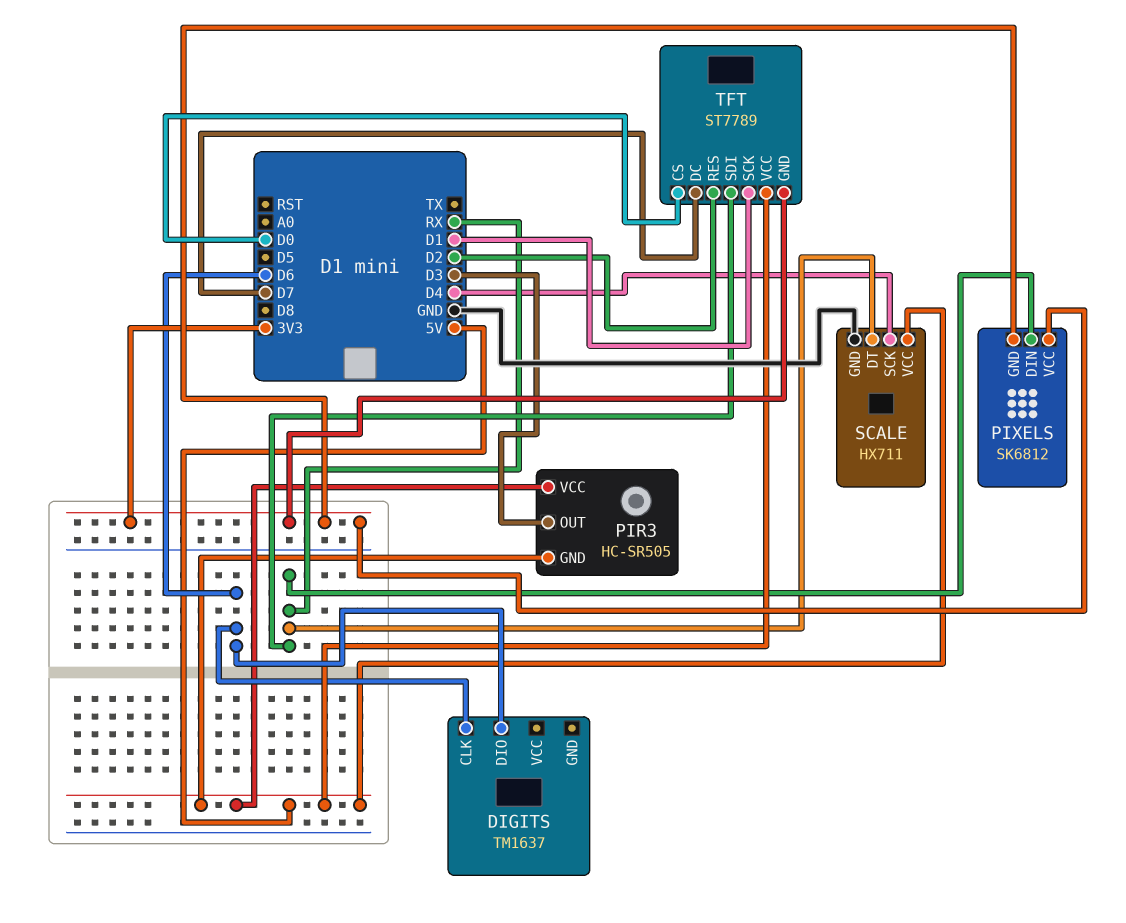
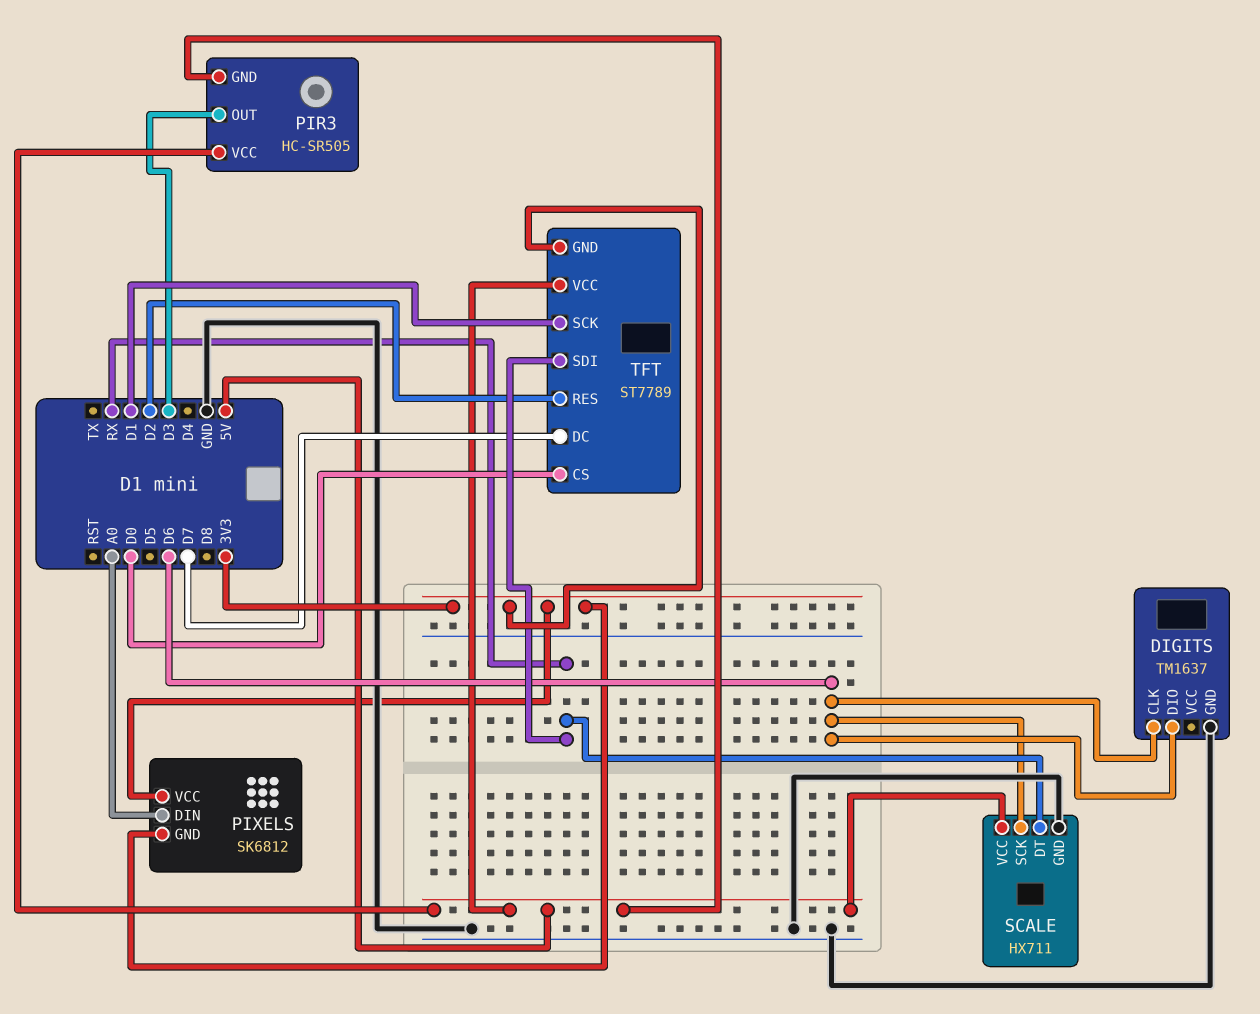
DIGITS pin GND: none -> GND
PIXELS pin DIN: RX -> A0
SCALE pin SCK: D4 -> D6

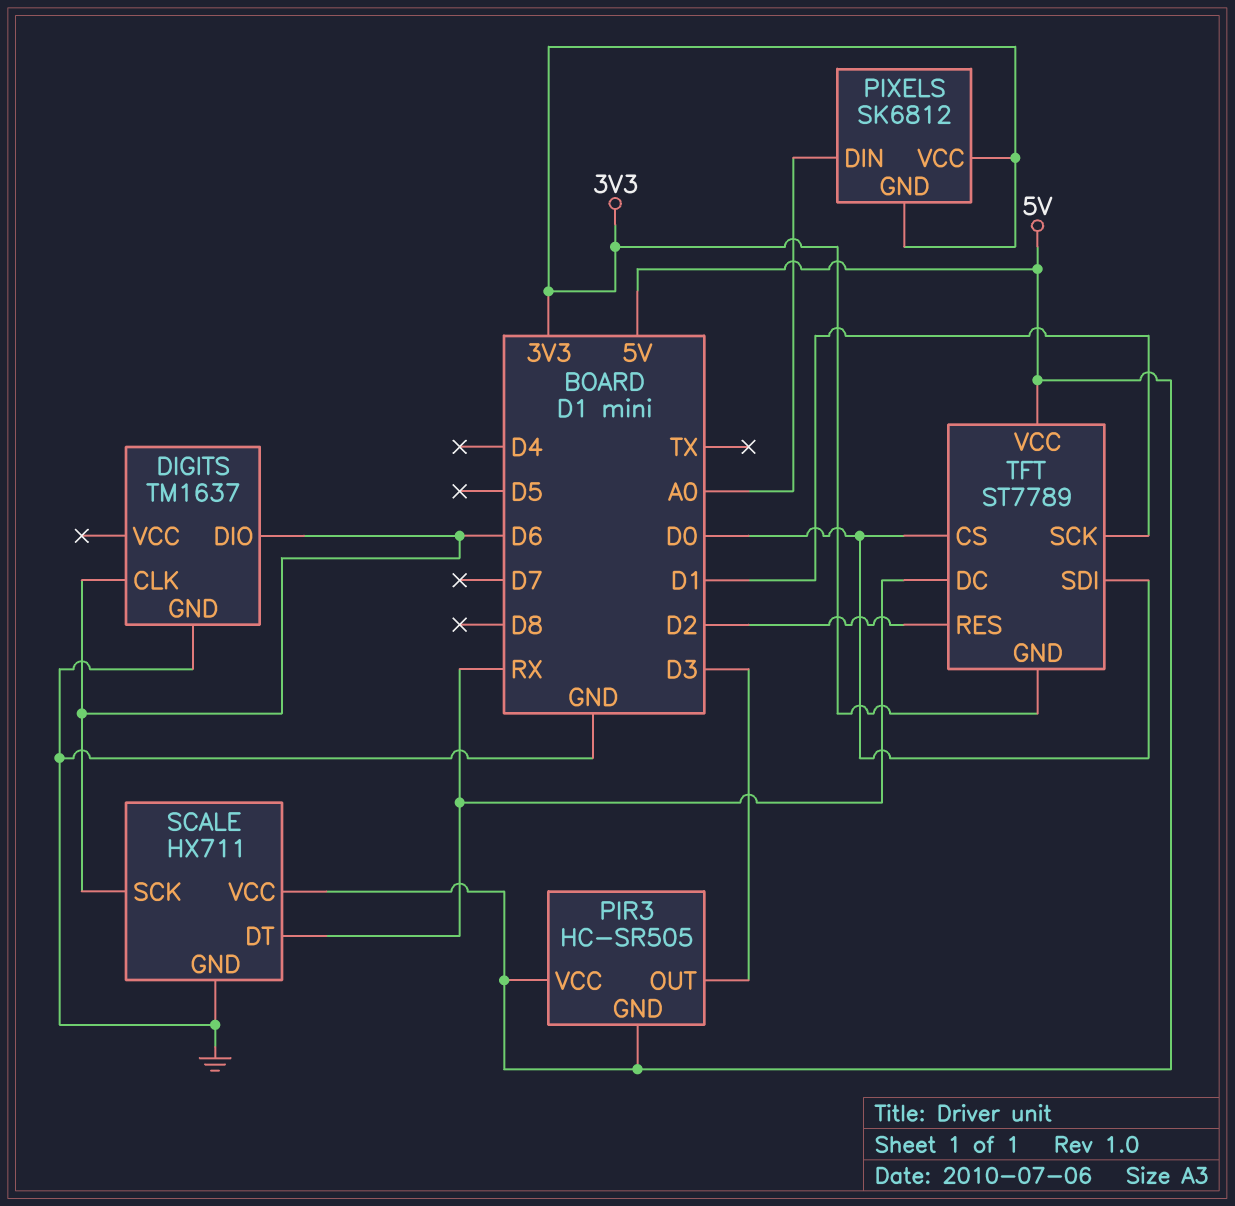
TFT pin DC: D7 -> RX
TFT pin SDI: RX -> D0

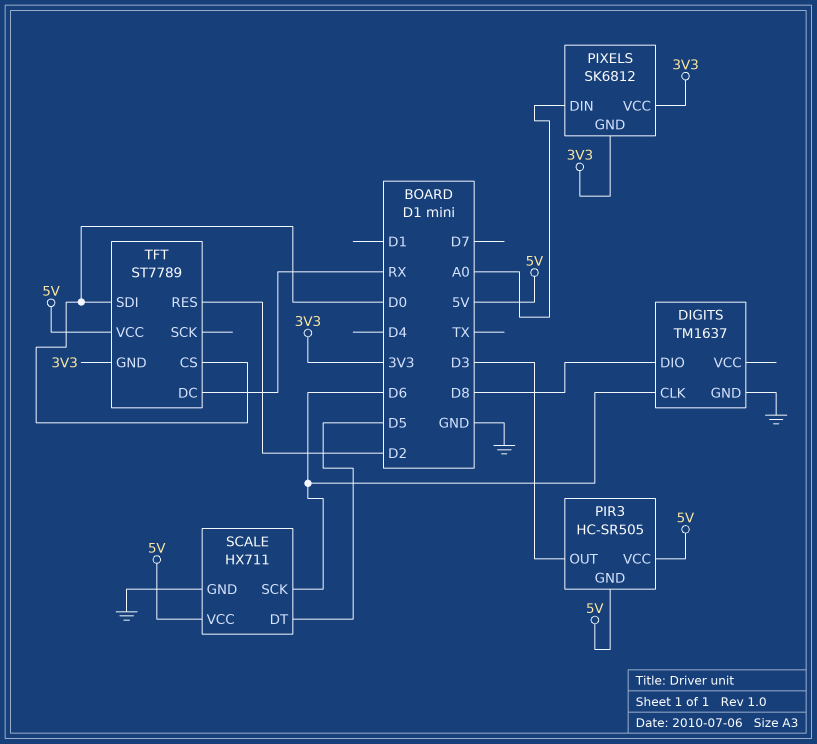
DIGITS pin DIO: D6 -> D8
SCALE pin DT: RX -> D5
TFT pin SCK: D1 -> none

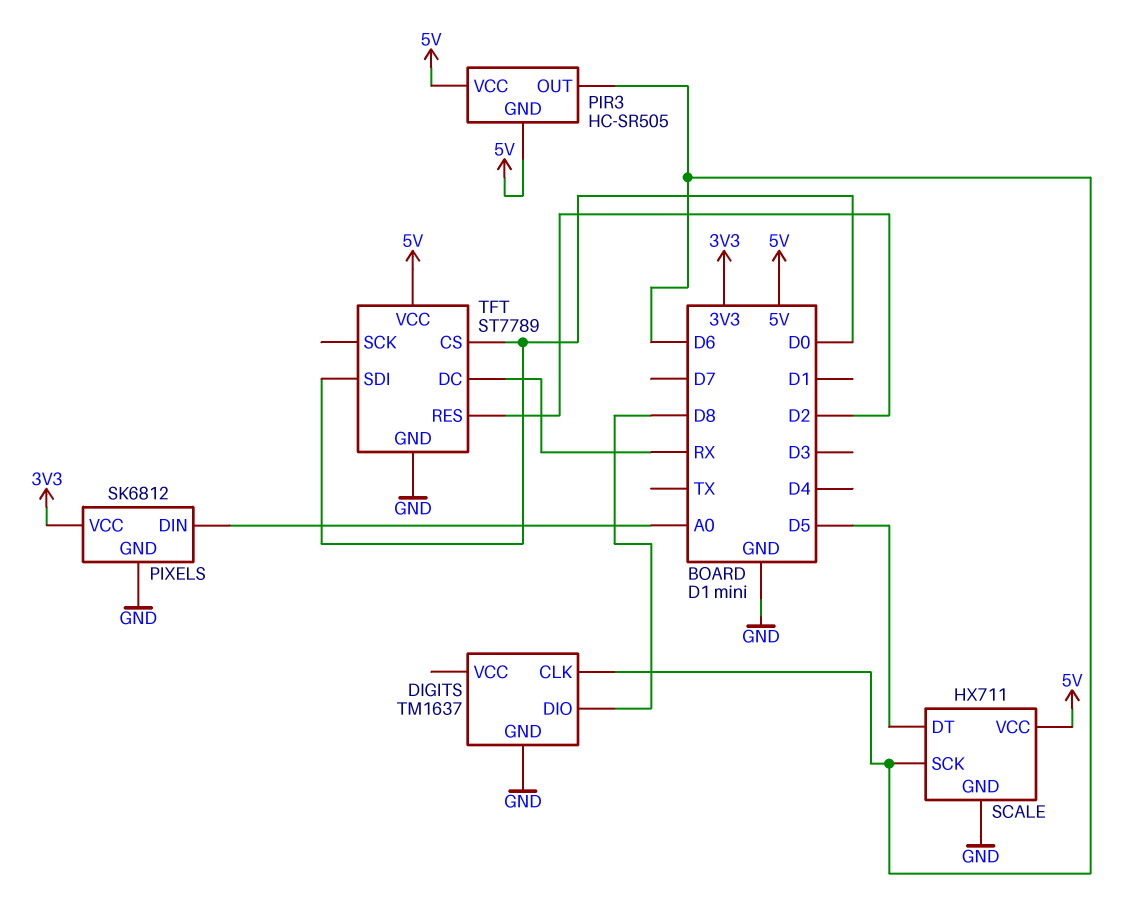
PIR3 pin OUT: D3 -> D6
PIXELS pin GND: 3V3 -> GND
TFT pin GND: 3V3 -> GND

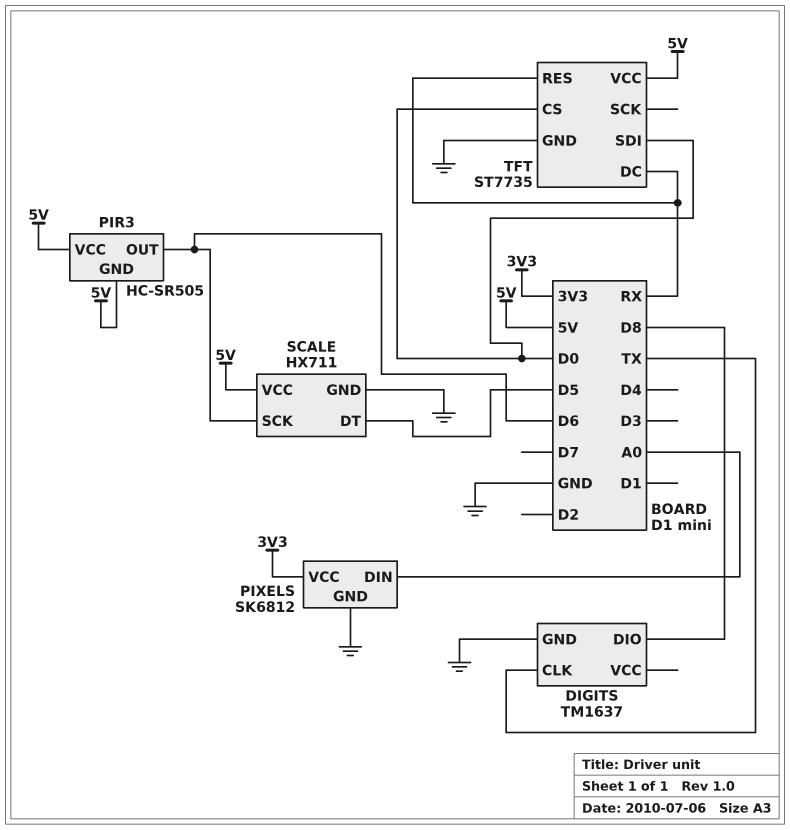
DIGITS pin CLK: D6 -> TX
TFT: ST7789 -> ST7735
TFT pin RES: D2 -> RX

